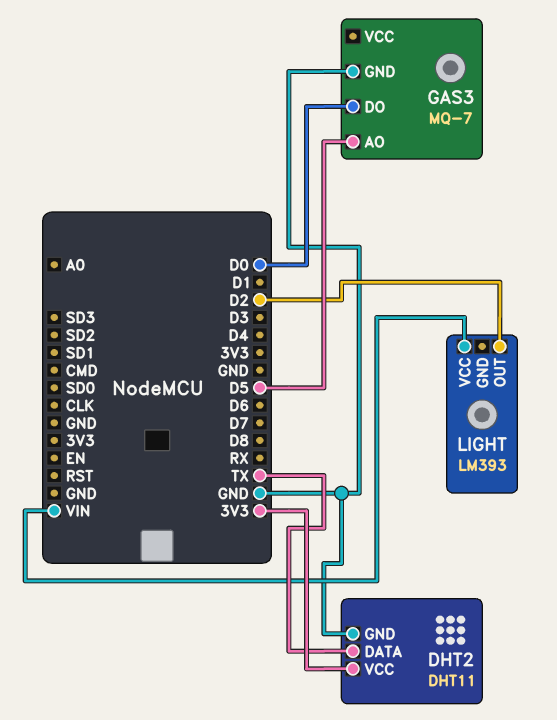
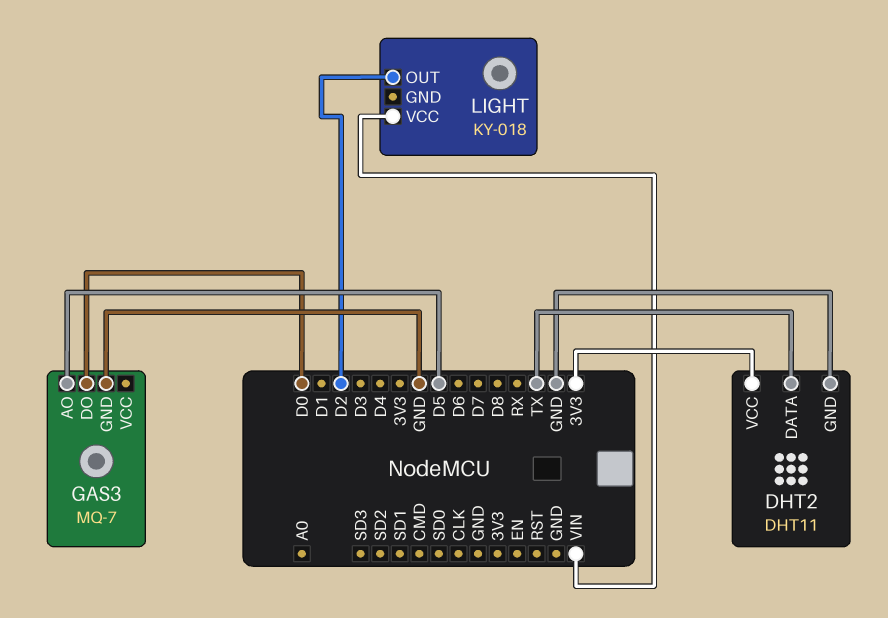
LIGHT: LM393 -> KY-018

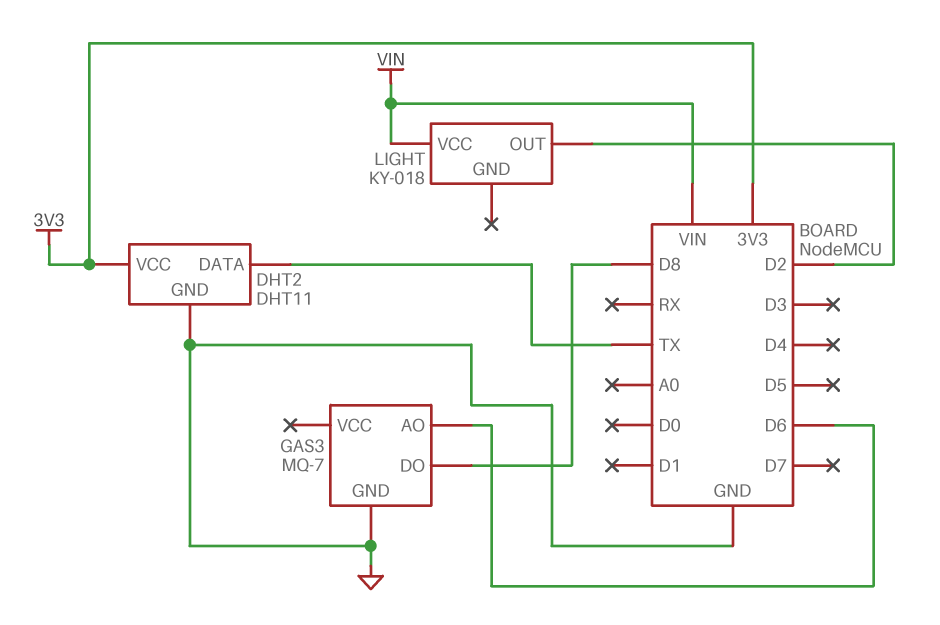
GAS3 pin AO: D5 -> D6
GAS3 pin DO: D0 -> D8

